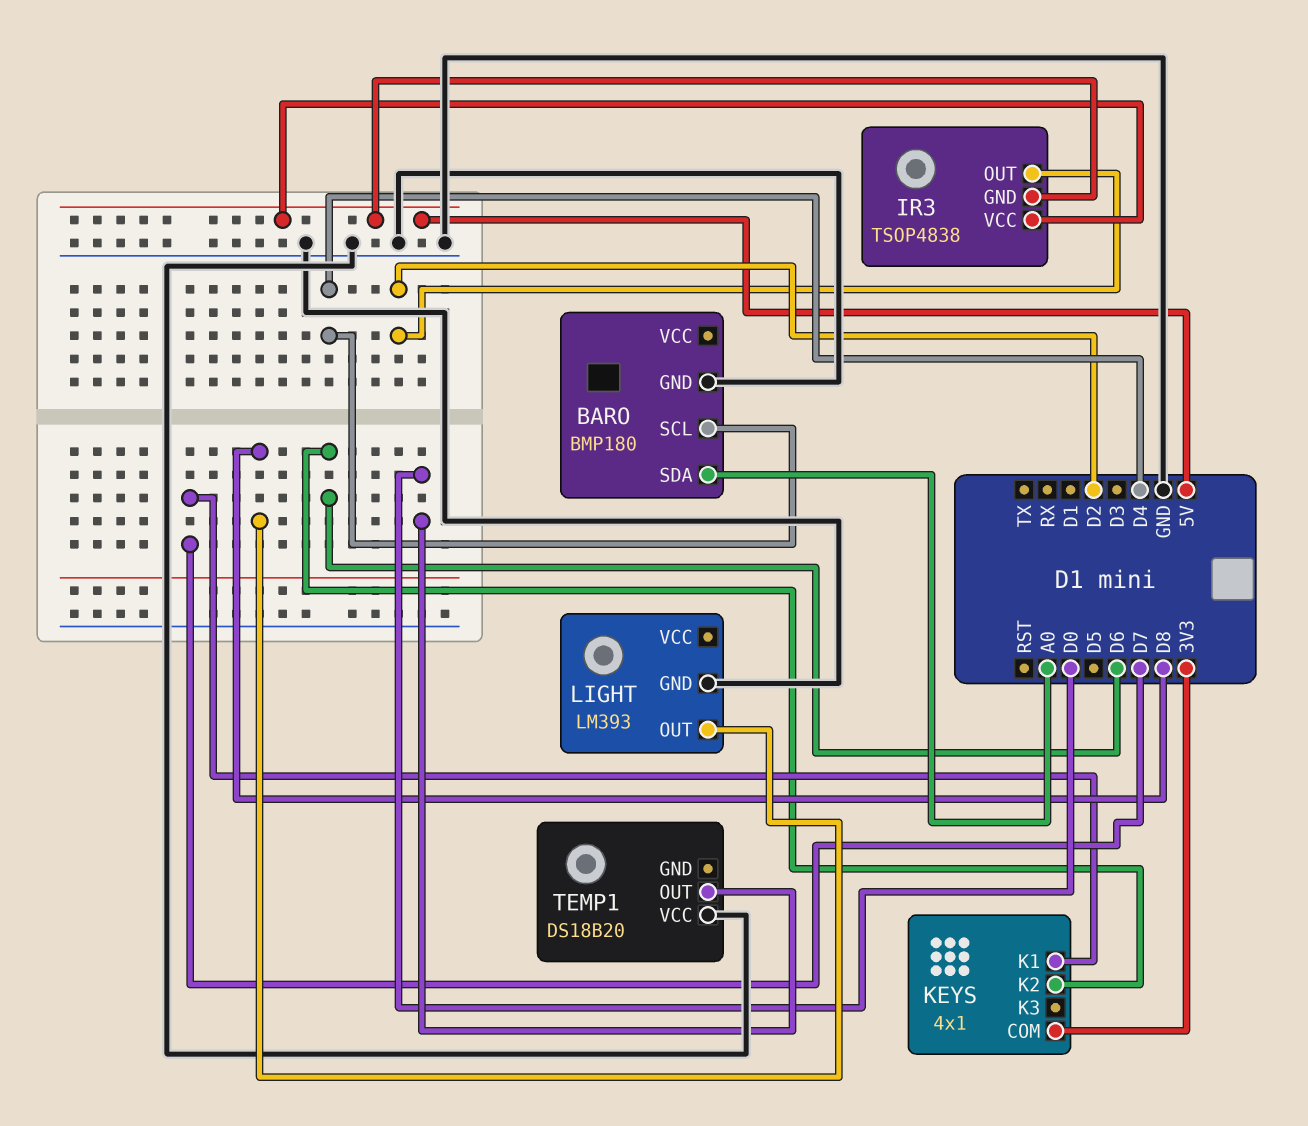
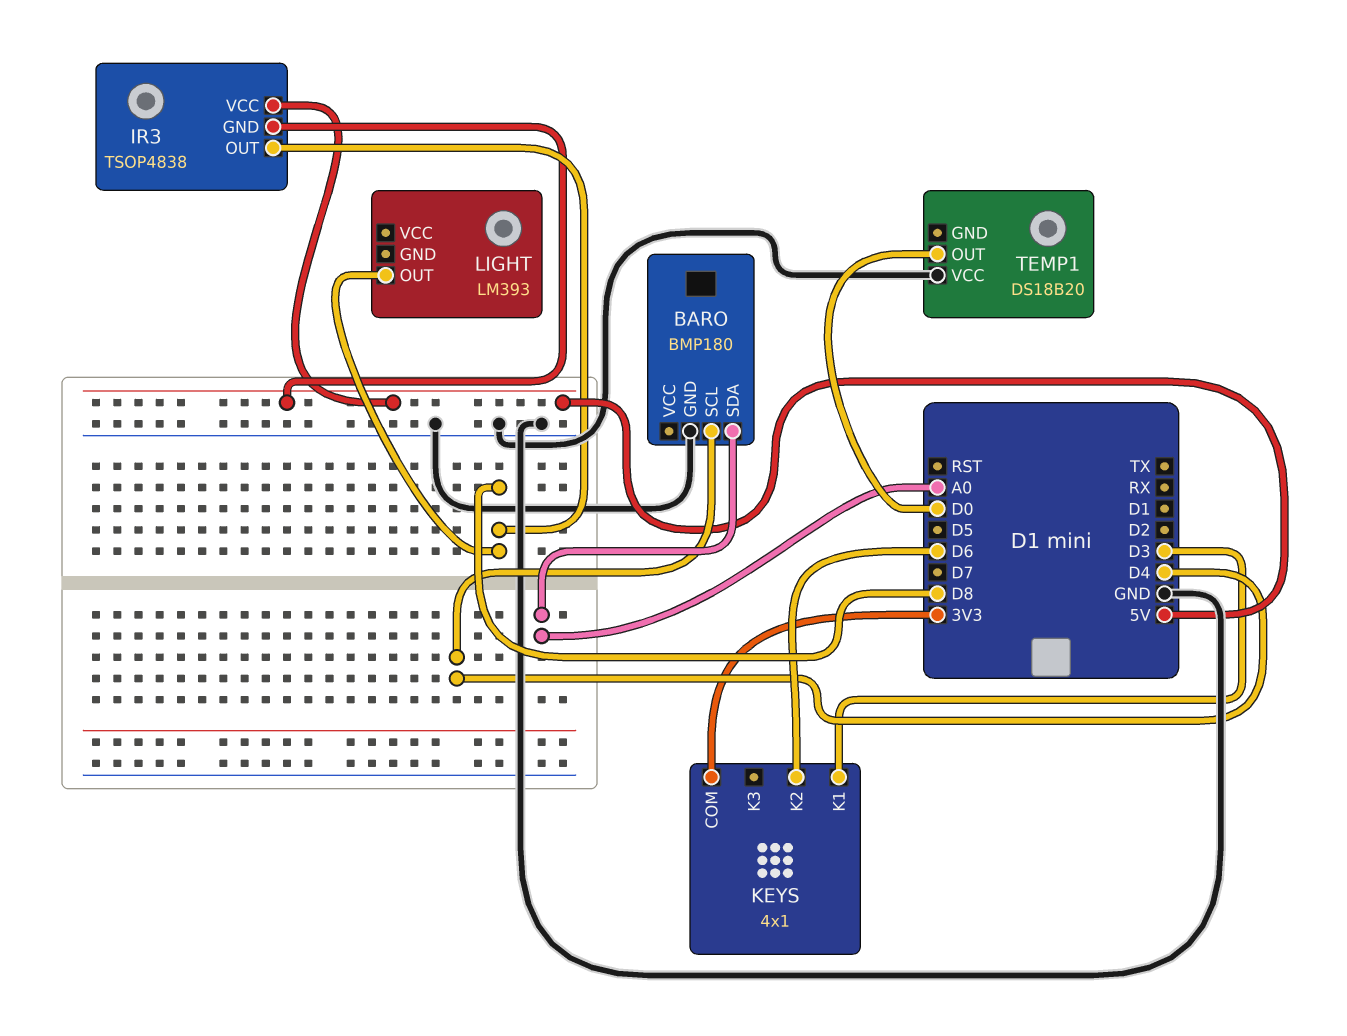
IR3 pin OUT: D2 -> D8
KEYS pin K1: D7 -> D3
LIGHT pin GND: GND -> none

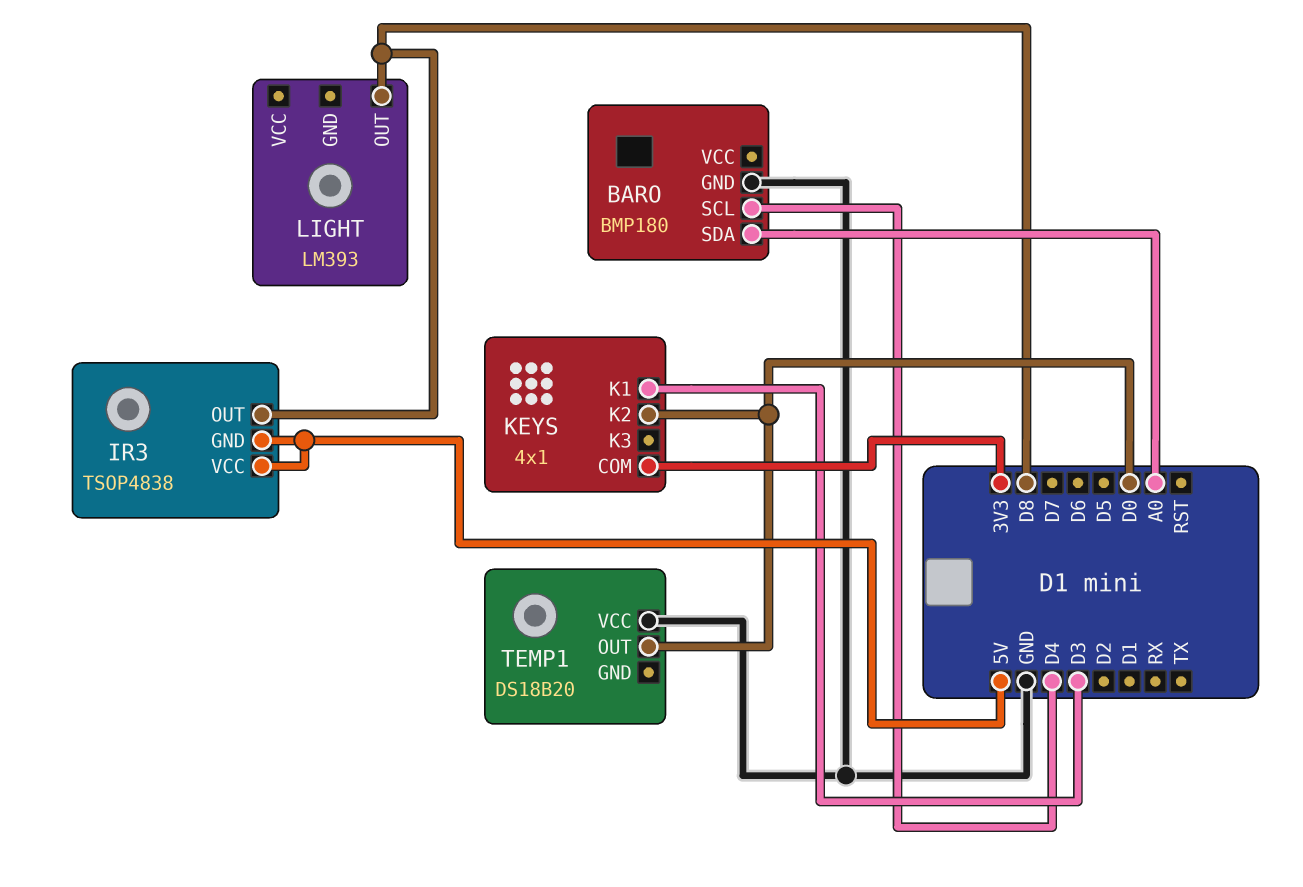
KEYS pin K2: D6 -> D0

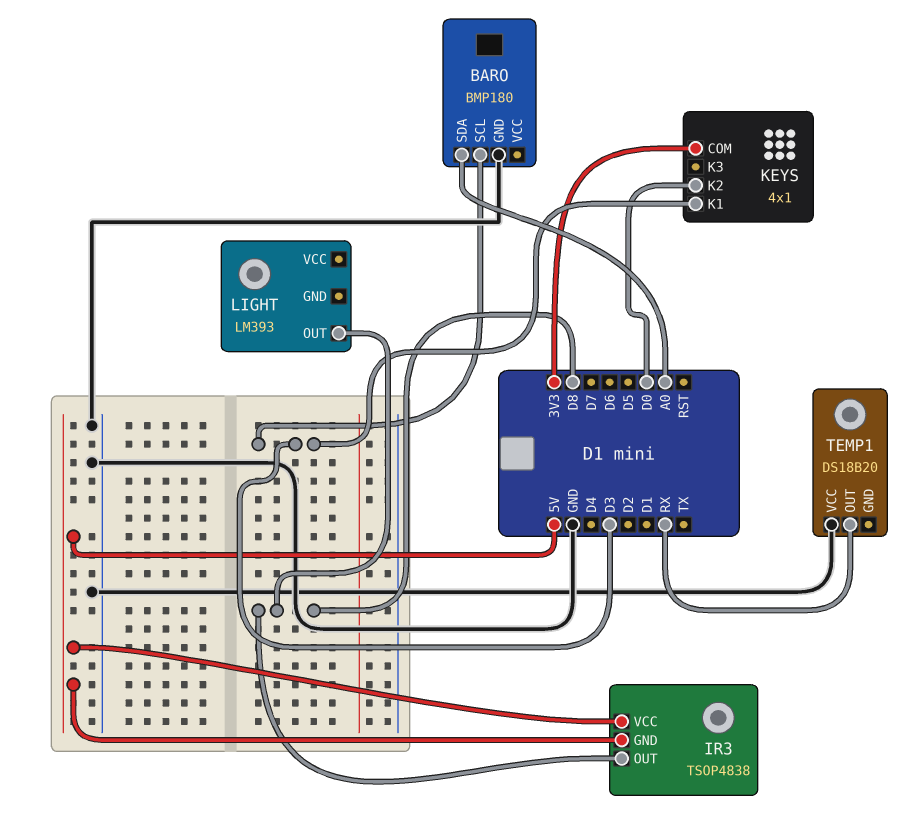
BARO pin SCL: D4 -> D3
TEMP1 pin OUT: D0 -> RX

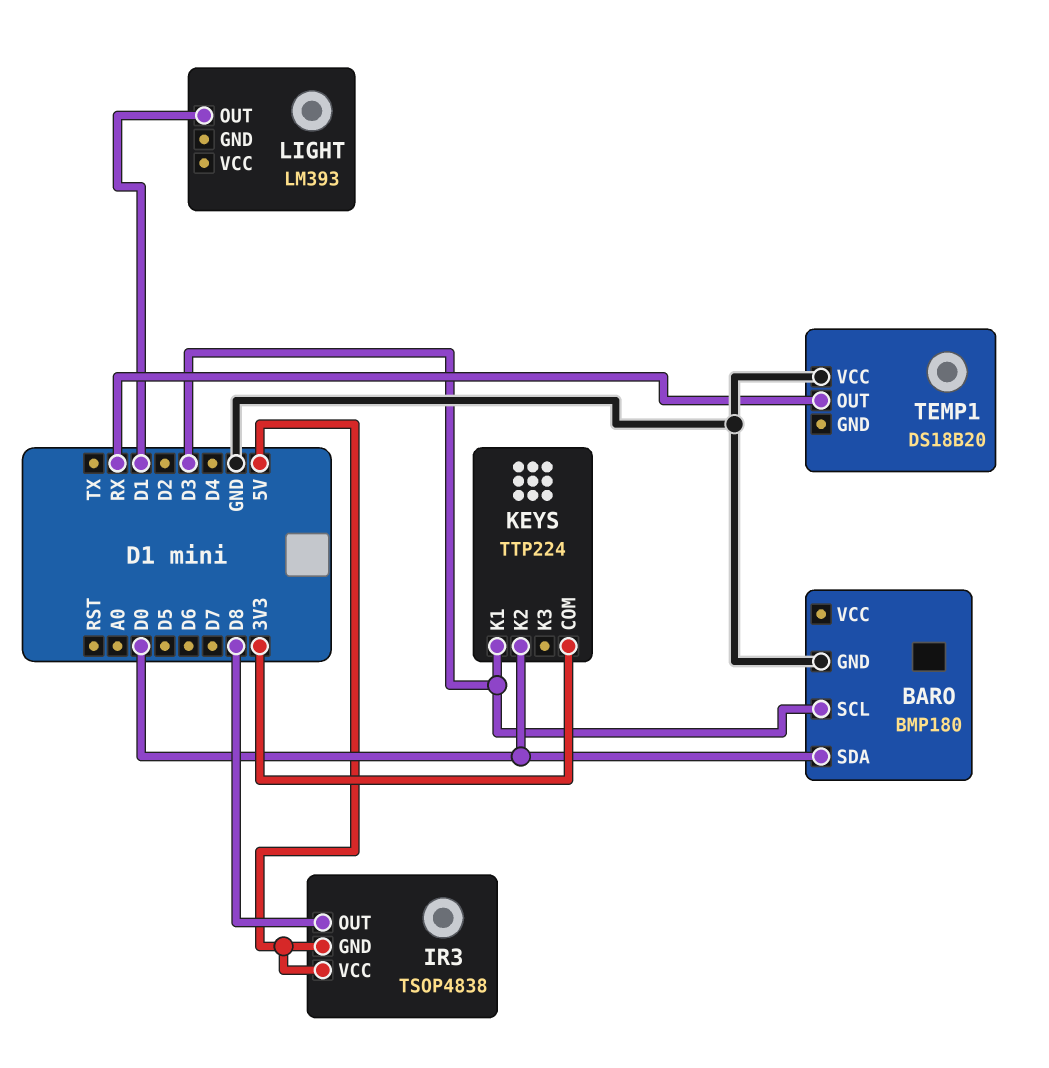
BARO pin SDA: A0 -> D0
KEYS: 4x1 -> TTP224
LIGHT pin OUT: D8 -> D1

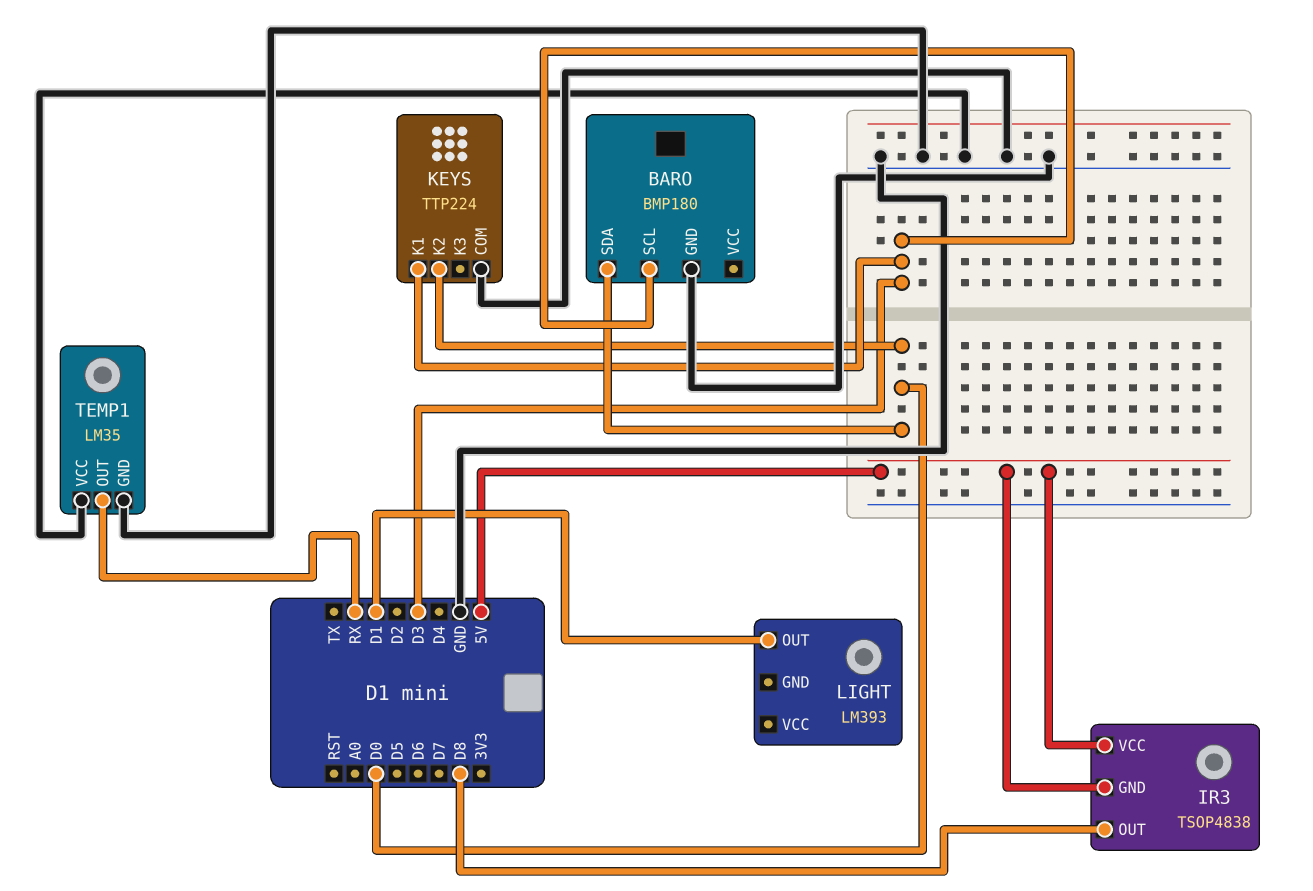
KEYS pin COM: 3V3 -> GND
TEMP1: DS18B20 -> LM35
TEMP1 pin GND: none -> GND

